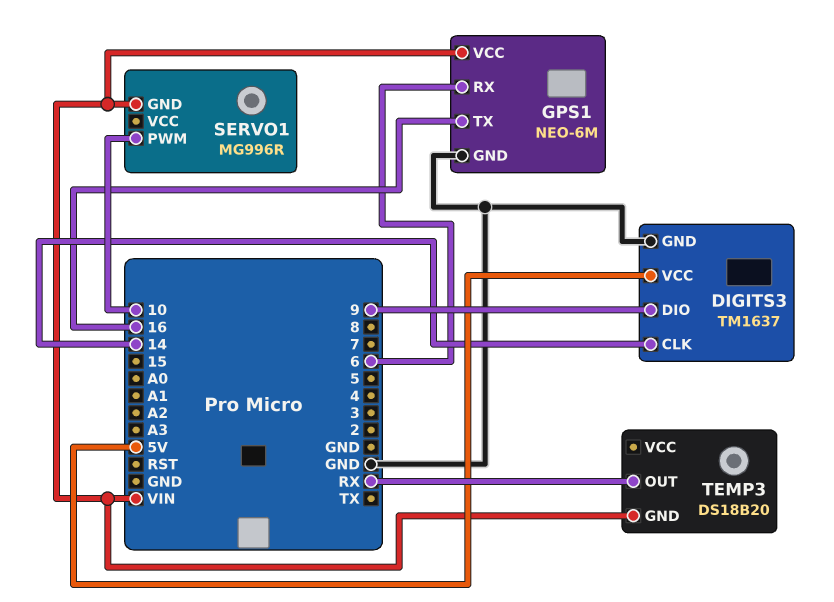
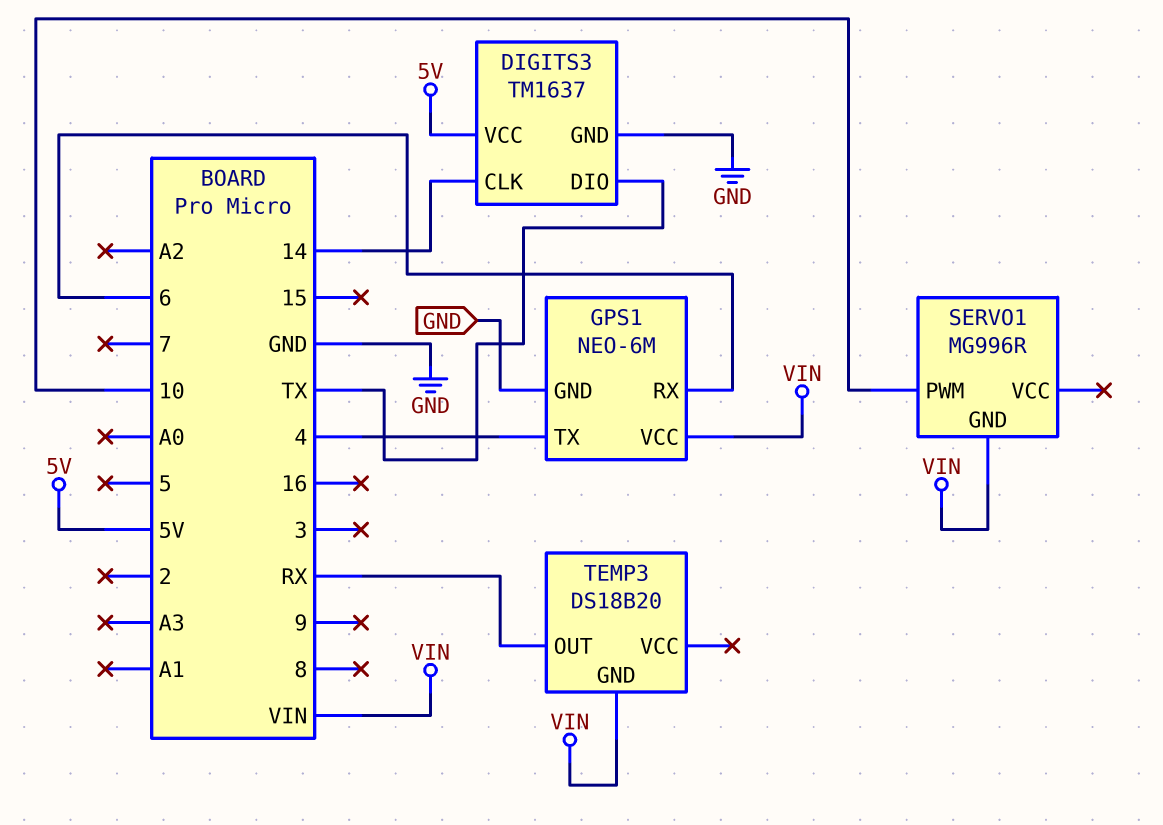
DIGITS3 pin DIO: 9 -> TX
GPS1 pin TX: 16 -> 4

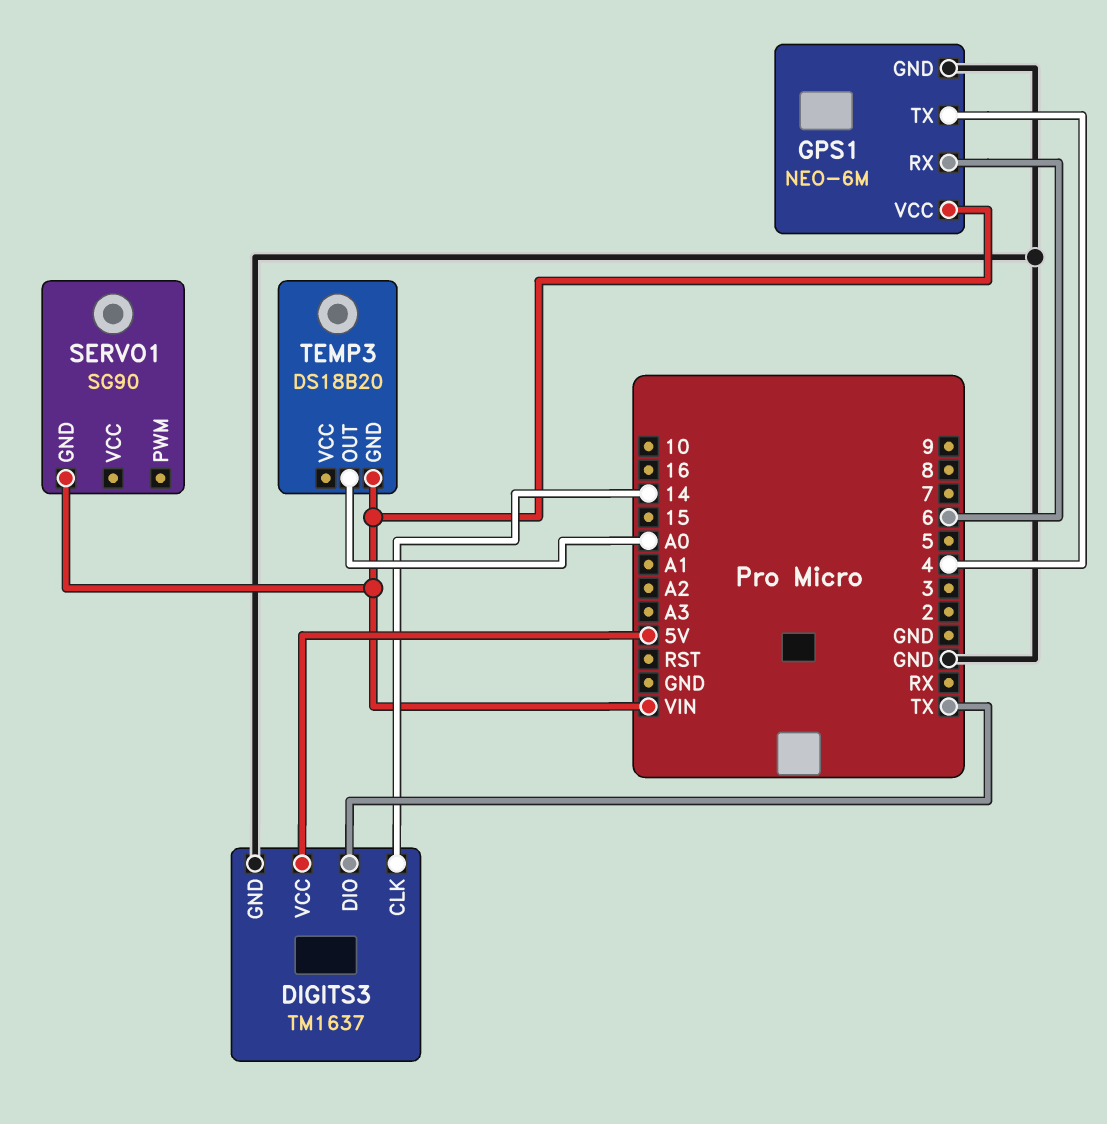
SERVO1: MG996R -> SG90
SERVO1 pin PWM: 10 -> none
TEMP3 pin OUT: RX -> A0

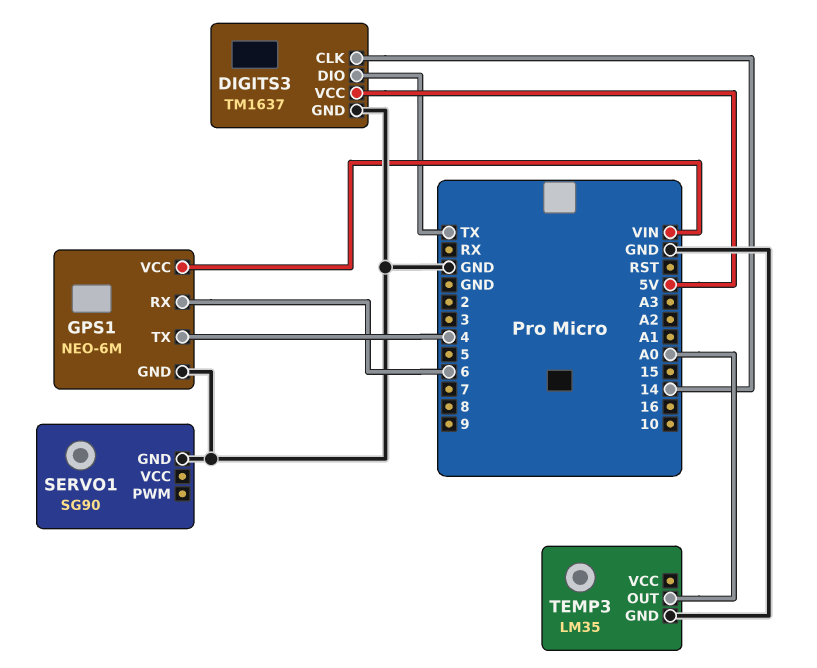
SERVO1 pin GND: VIN -> GND
TEMP3: DS18B20 -> LM35
TEMP3 pin GND: VIN -> GND

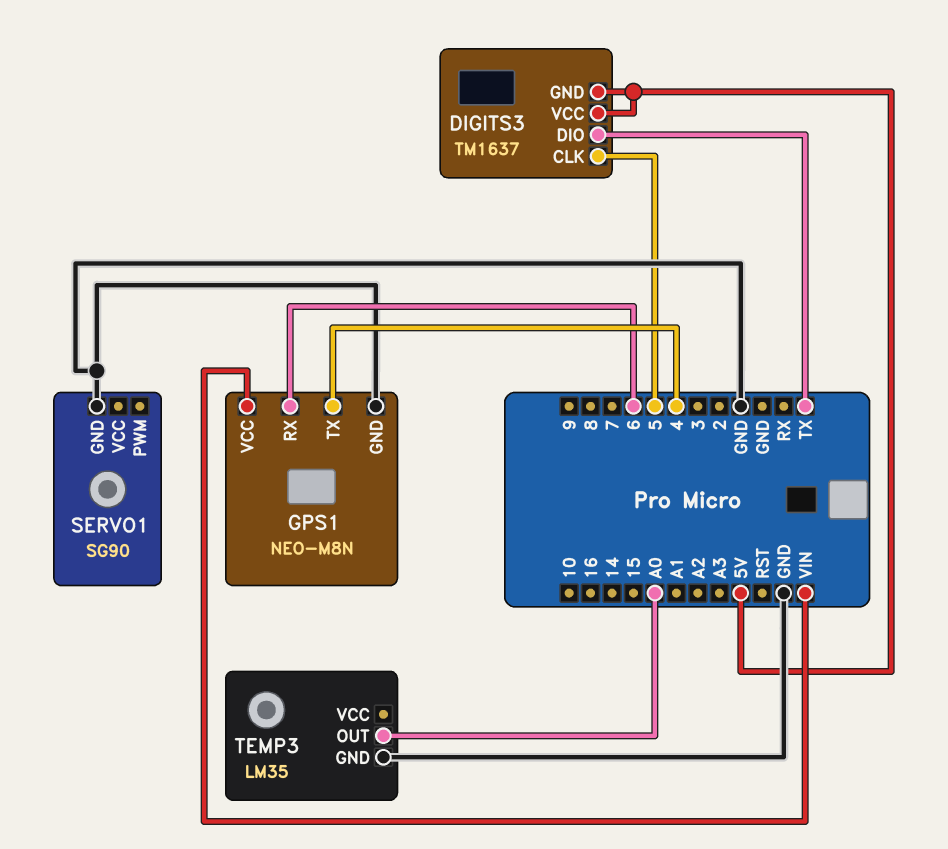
DIGITS3 pin CLK: 14 -> 5
DIGITS3 pin GND: GND -> 5V
GPS1: NEO-6M -> NEO-M8N

